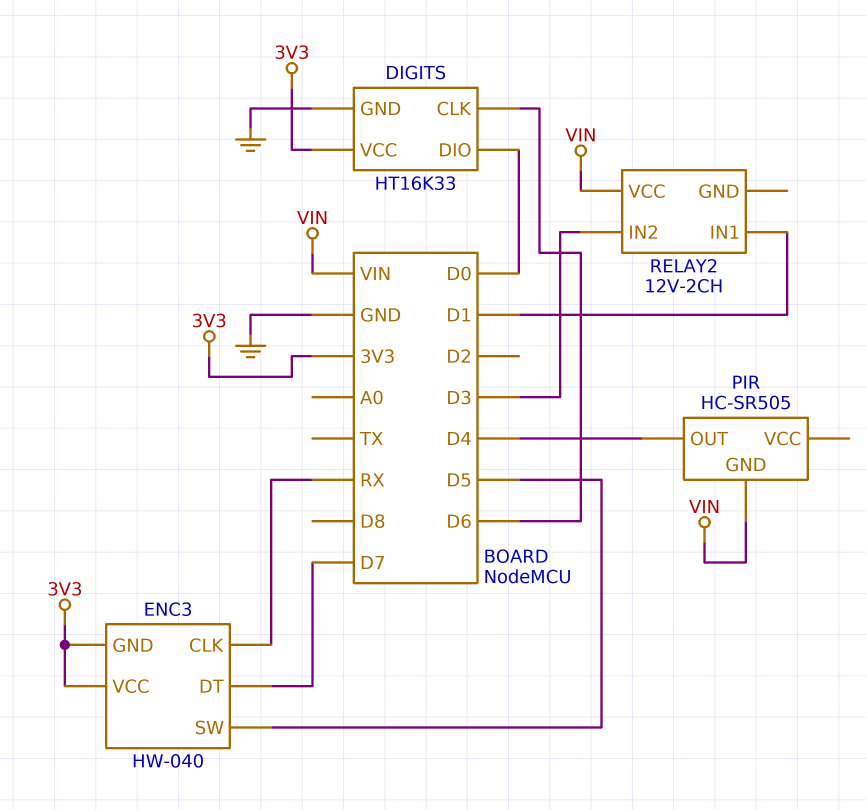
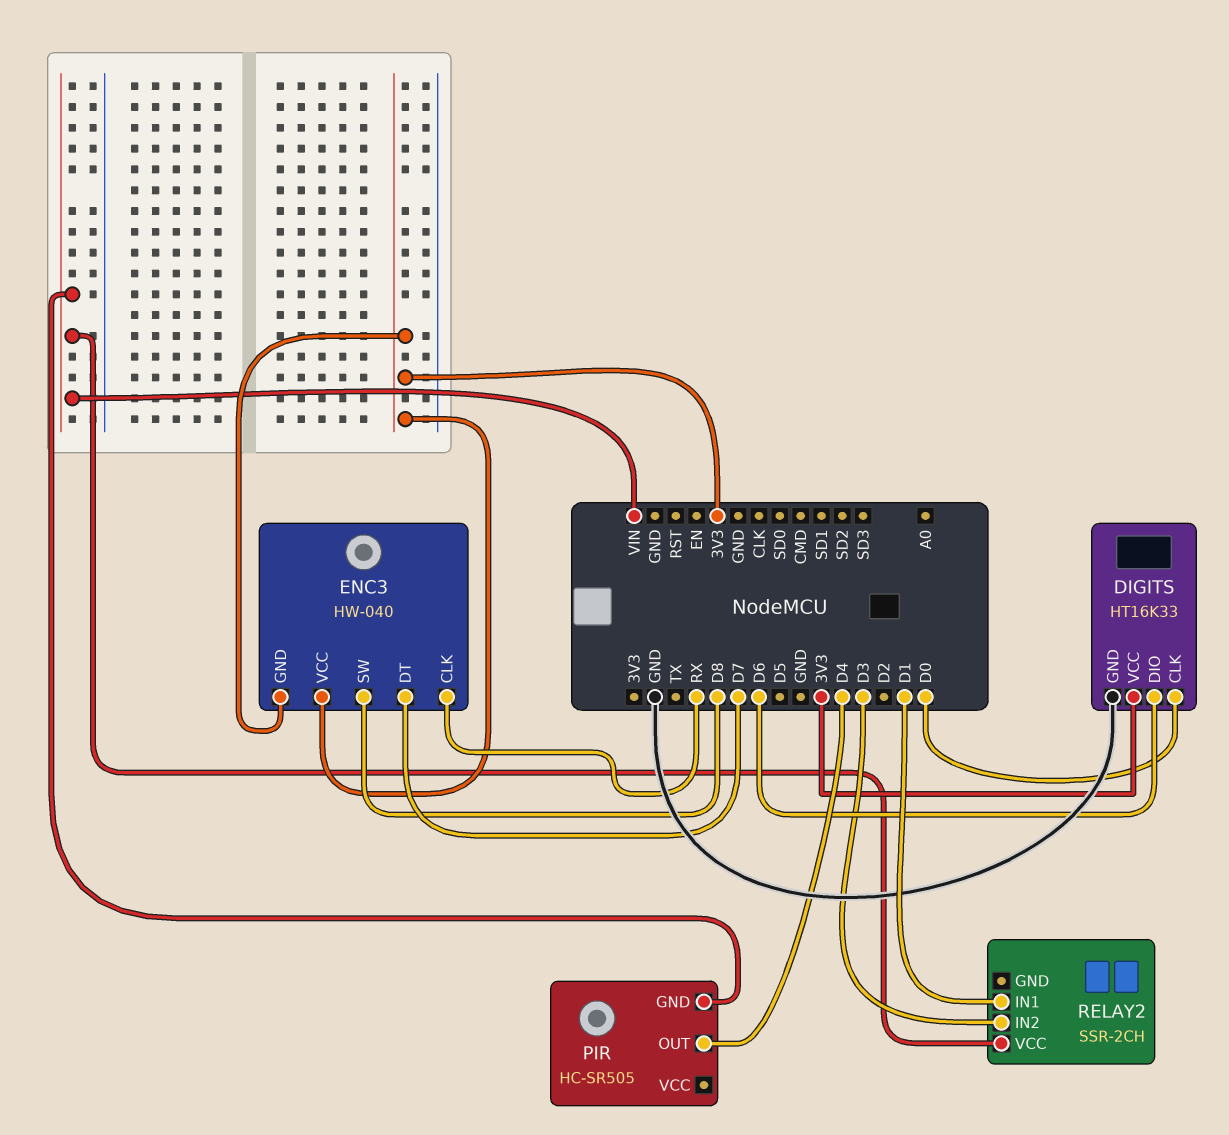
DIGITS pin CLK: D6 -> D0
DIGITS pin DIO: D0 -> D6
ENC3 pin SW: D5 -> D8
RELAY2: 12V-2CH -> SSR-2CH

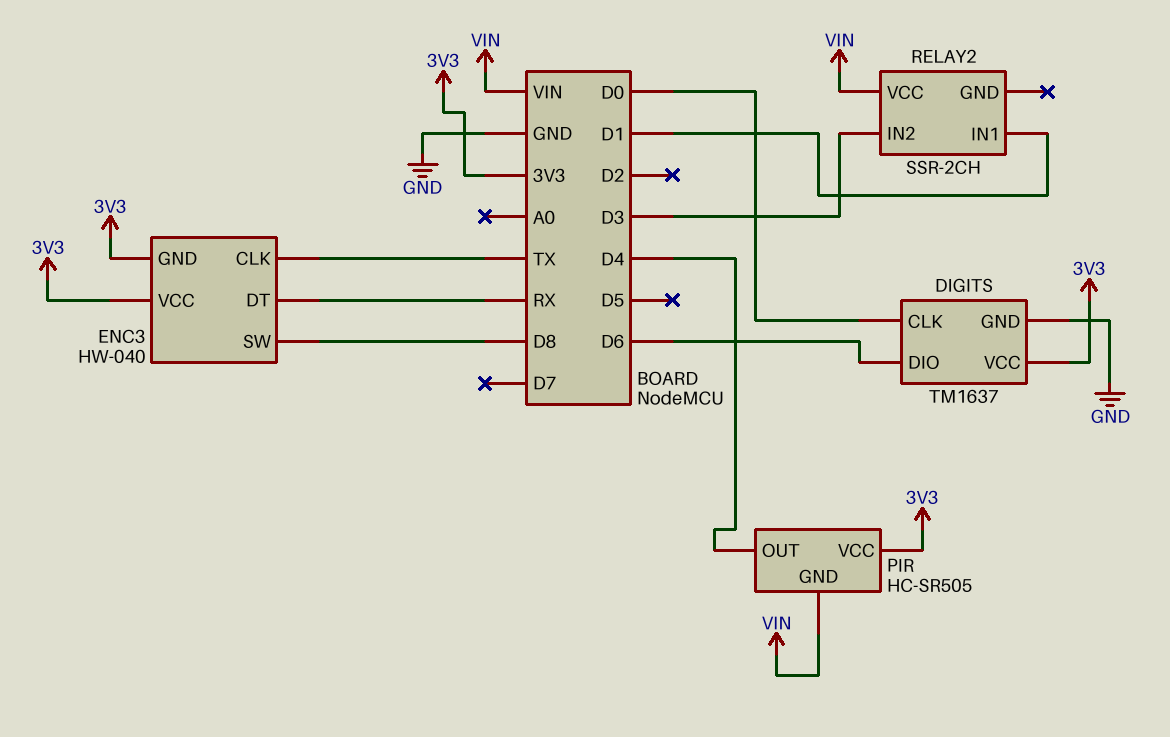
DIGITS: HT16K33 -> TM1637
ENC3 pin CLK: RX -> TX
ENC3 pin DT: D7 -> RX
PIR pin VCC: none -> 3V3

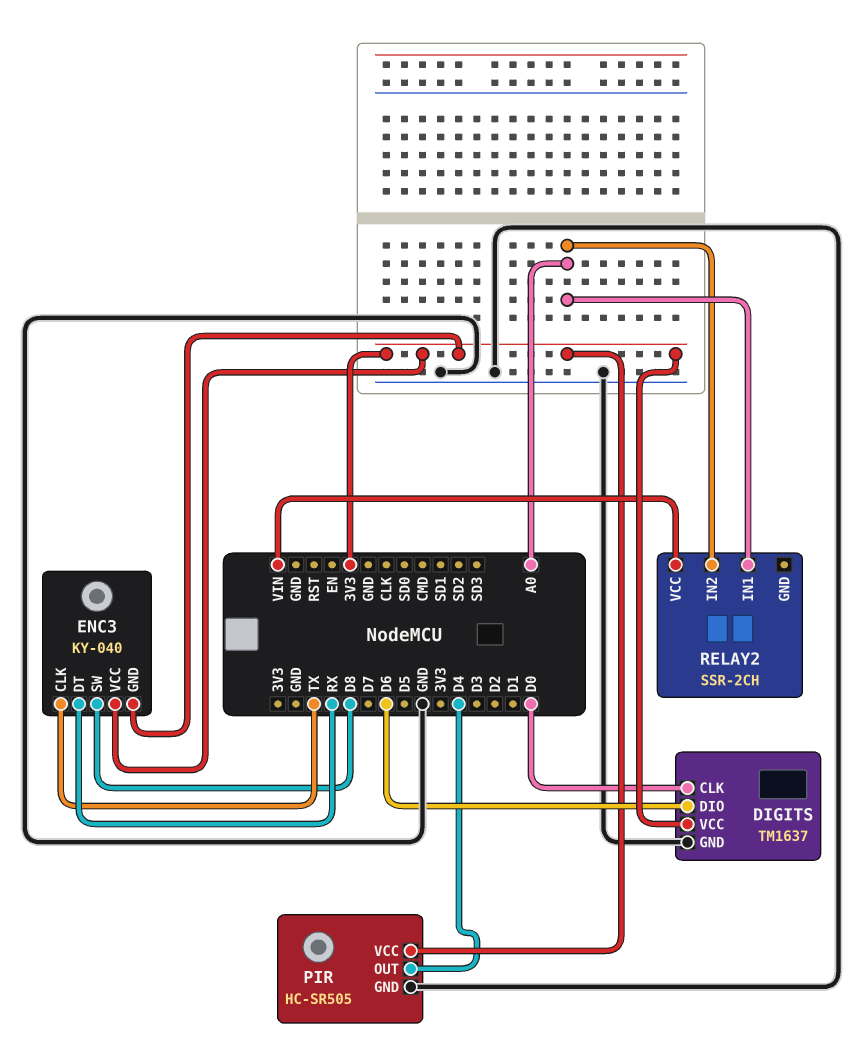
ENC3: HW-040 -> KY-040
PIR pin GND: VIN -> GND
RELAY2 pin IN1: D1 -> A0
RELAY2 pin IN2: D3 -> A0

